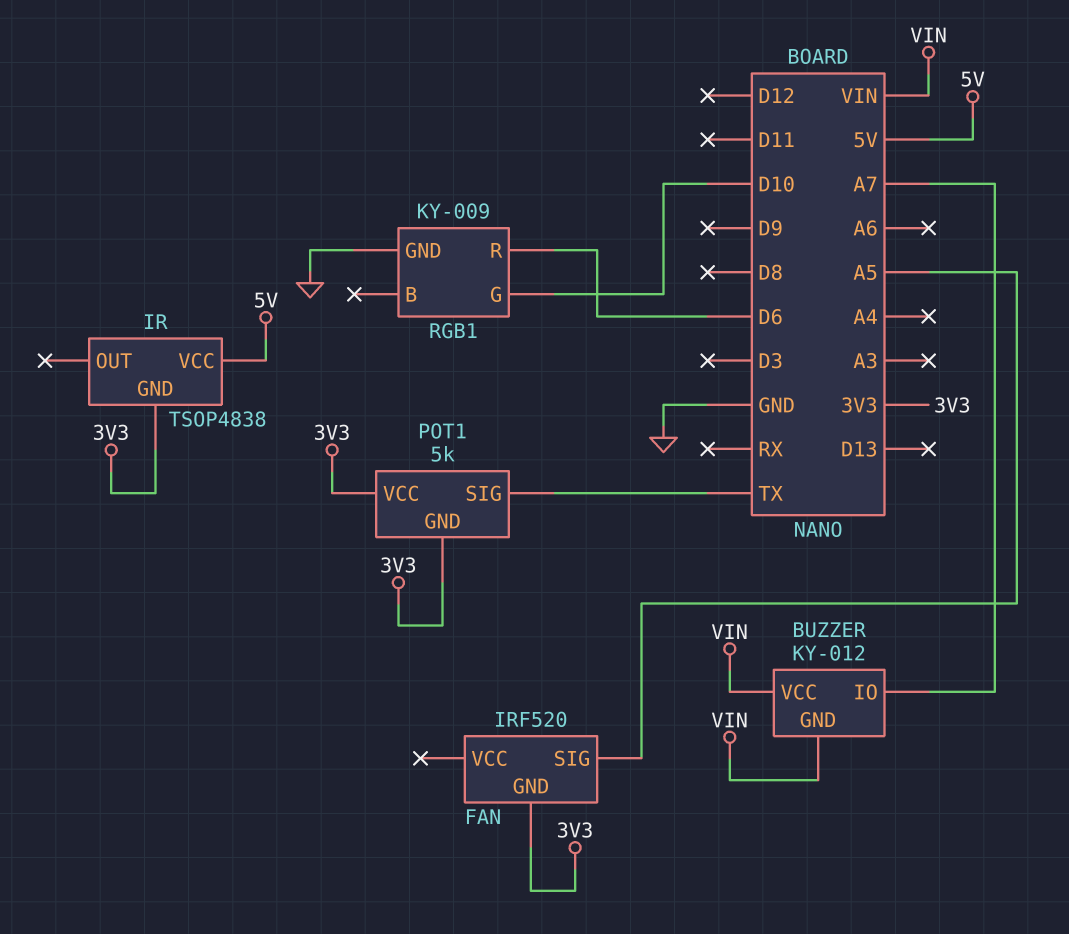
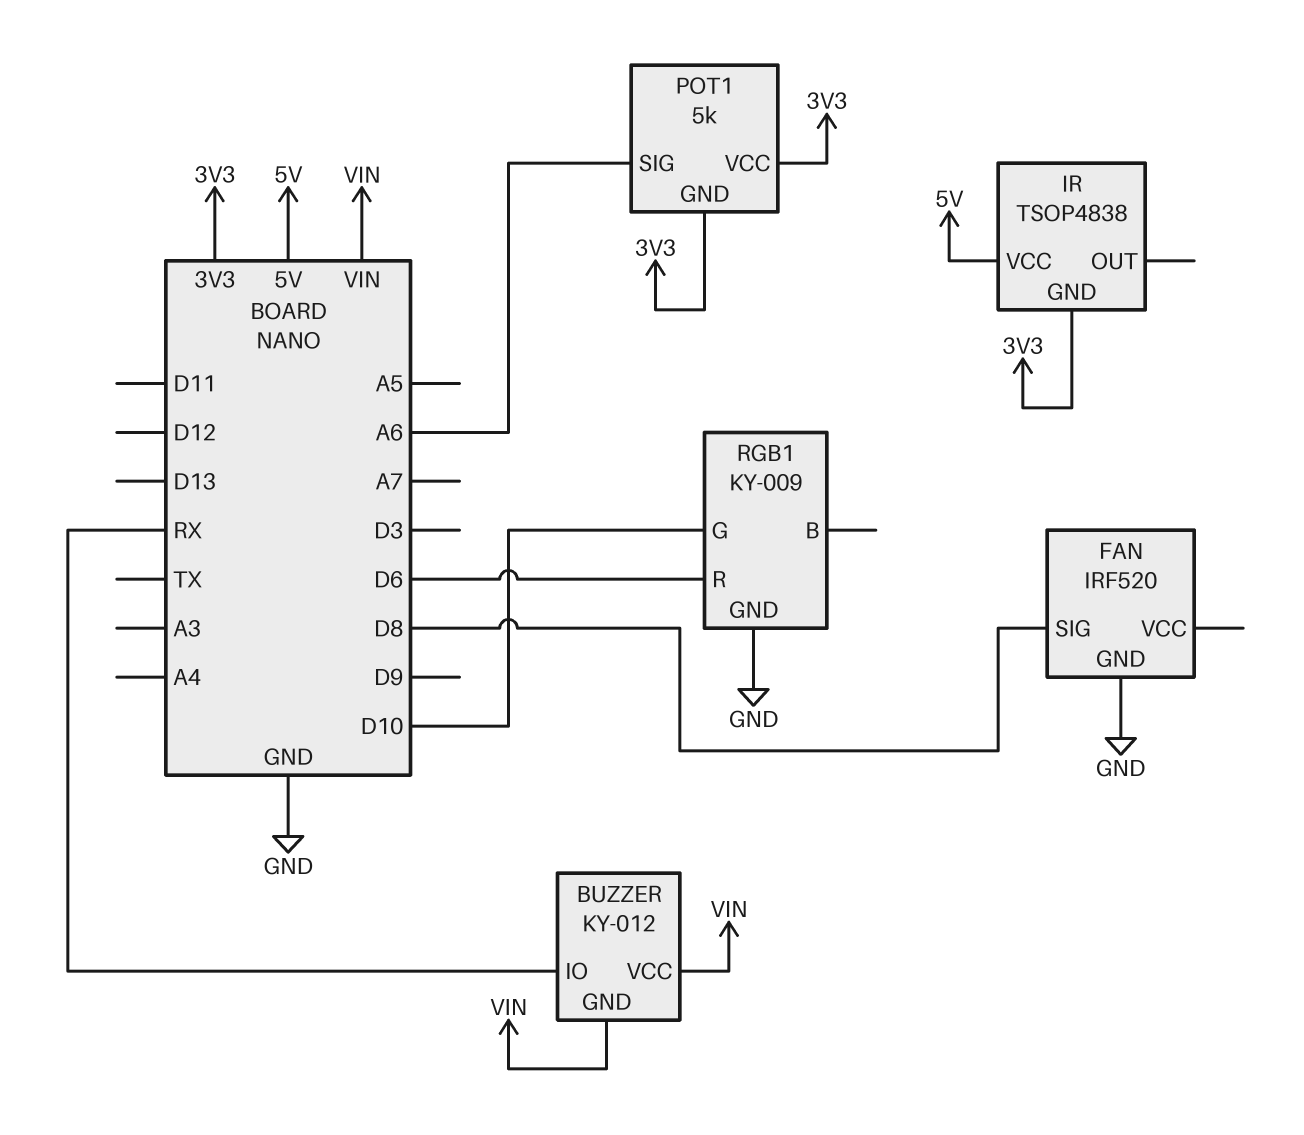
BUZZER pin IO: A7 -> RX
FAN pin GND: 3V3 -> GND
FAN pin SIG: A5 -> D8
POT1 pin SIG: TX -> A6

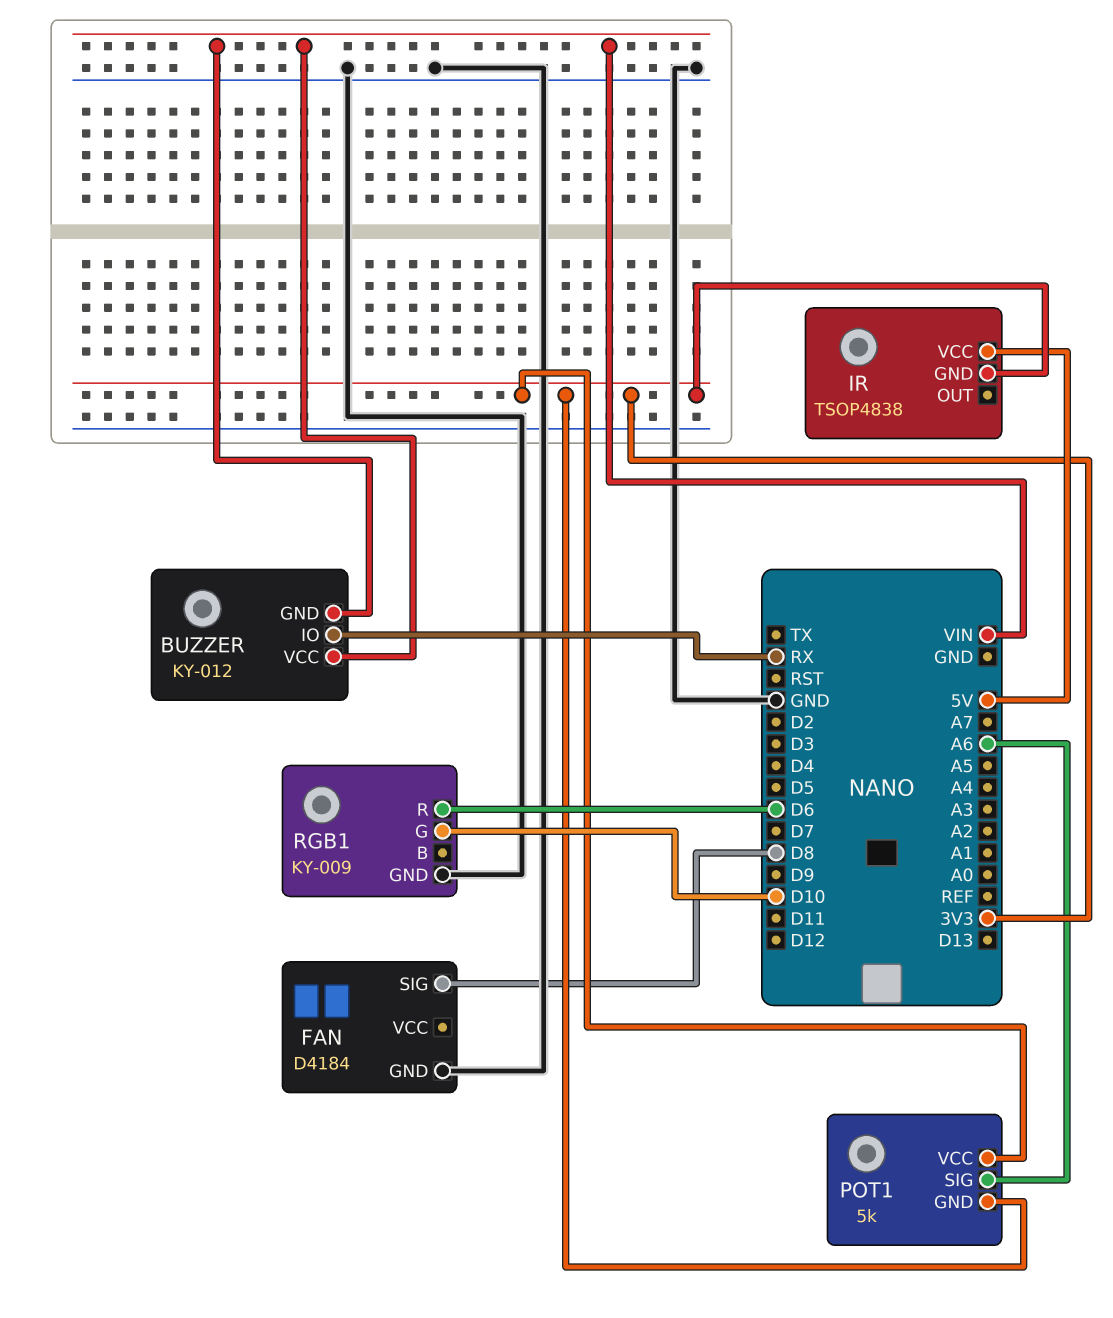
FAN: IRF520 -> D4184

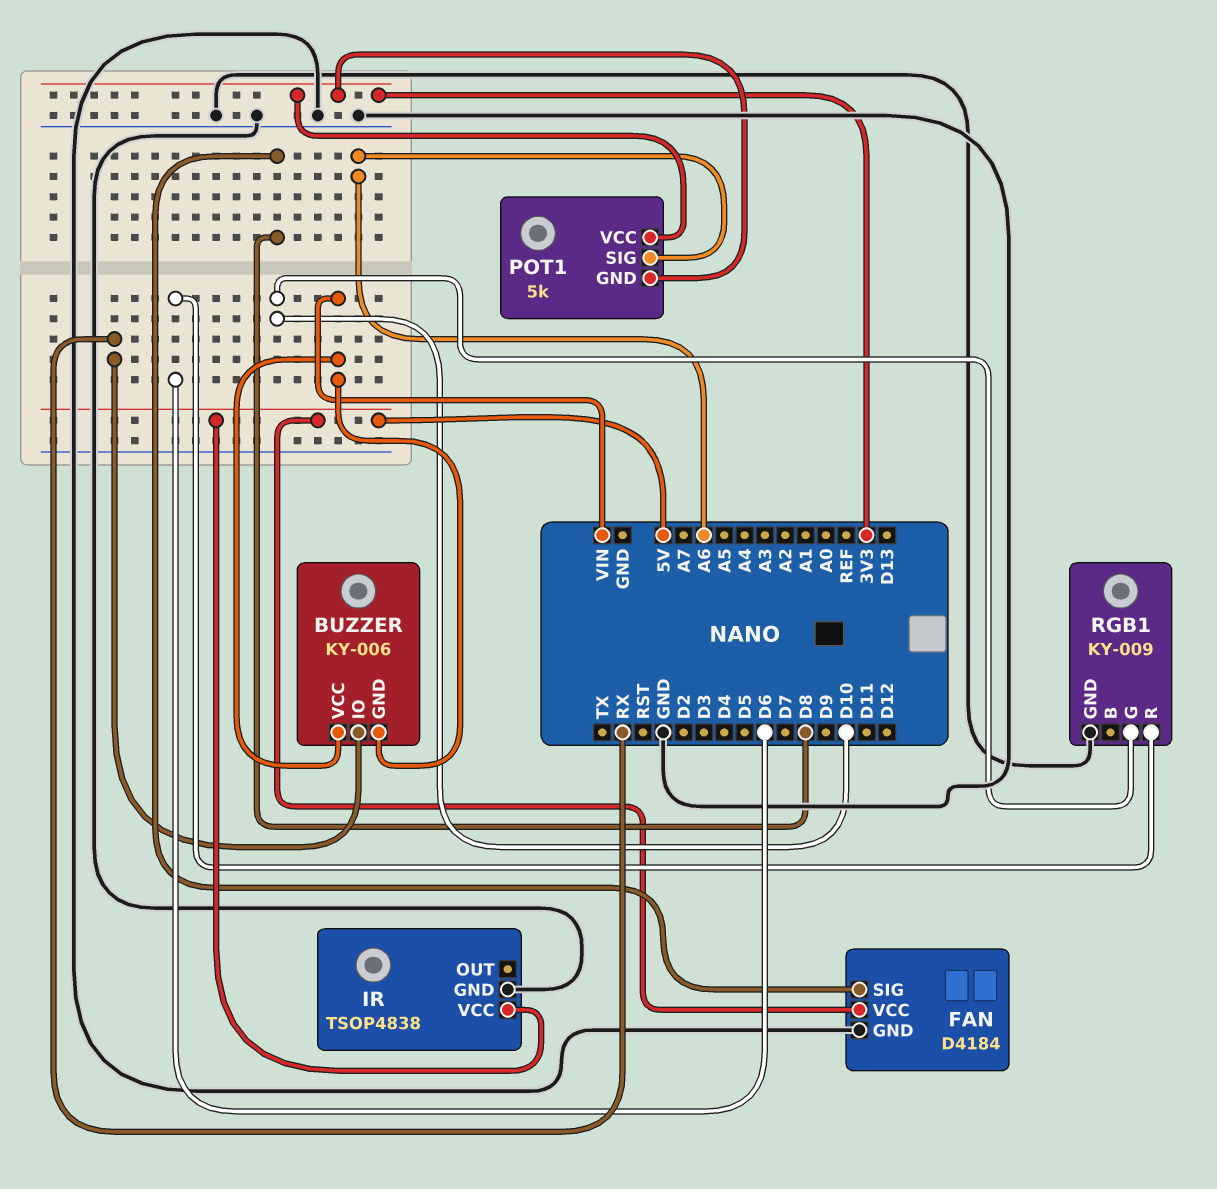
BUZZER: KY-012 -> KY-006
FAN pin VCC: none -> 5V
IR pin GND: 3V3 -> GND

